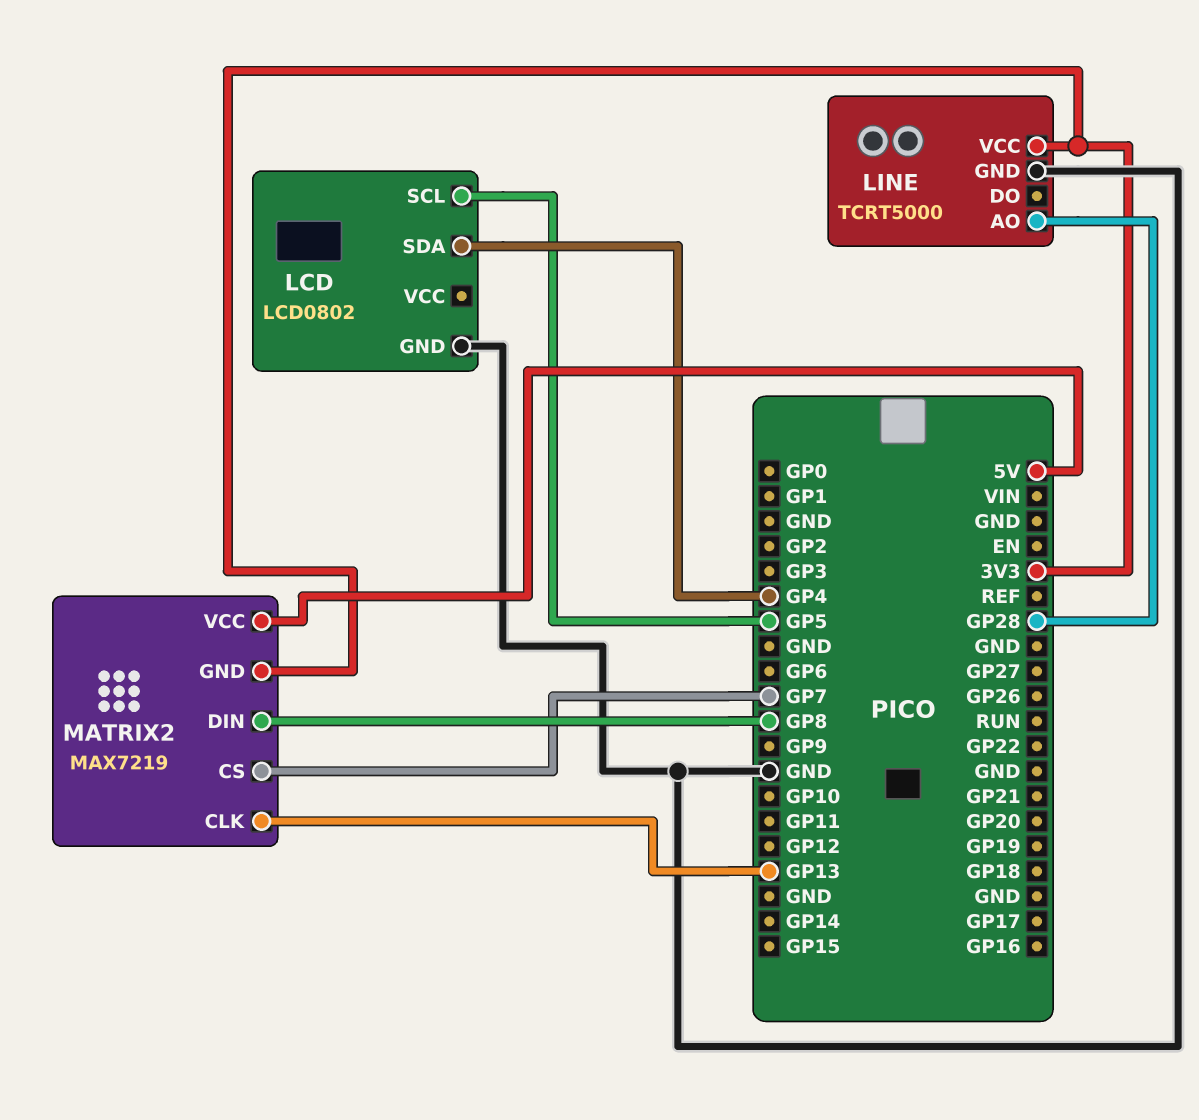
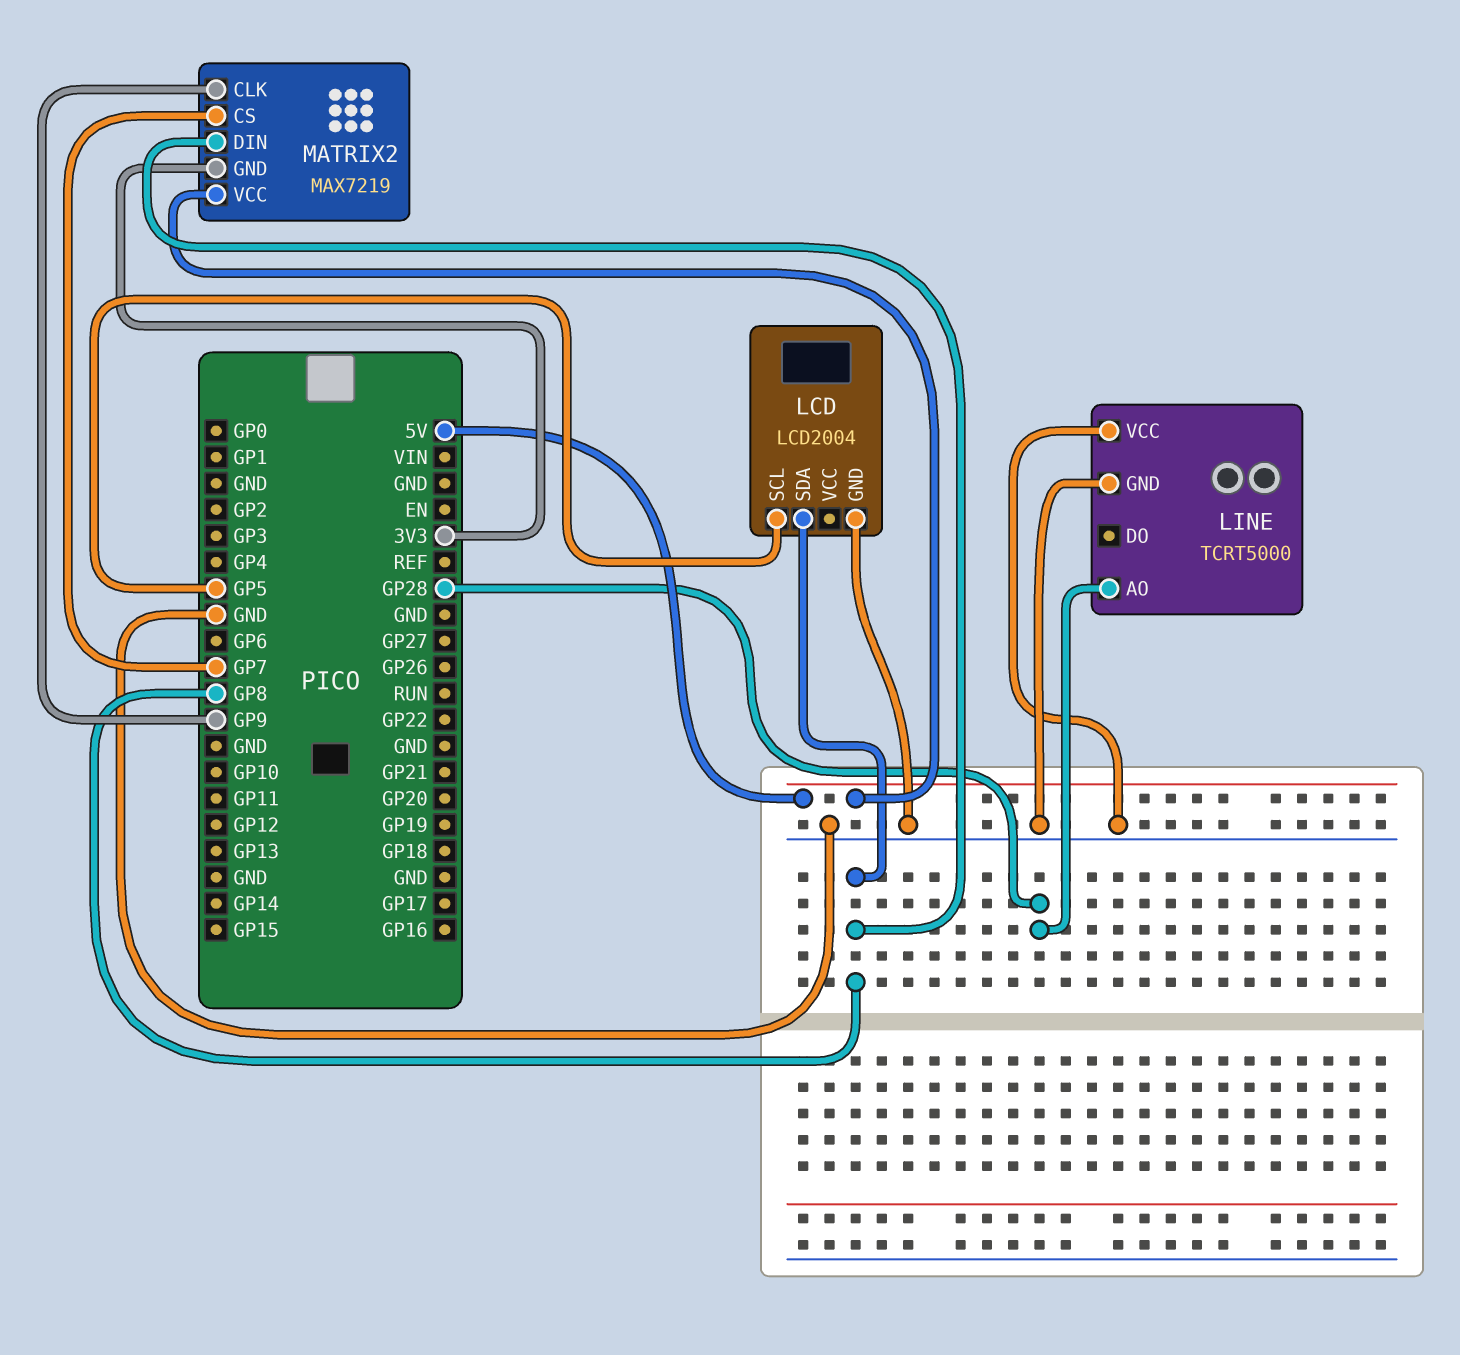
LCD: LCD0802 -> LCD2004
LCD pin SDA: GP4 -> GP8
LINE pin VCC: 3V3 -> GND
MATRIX2 pin CLK: GP13 -> GP9

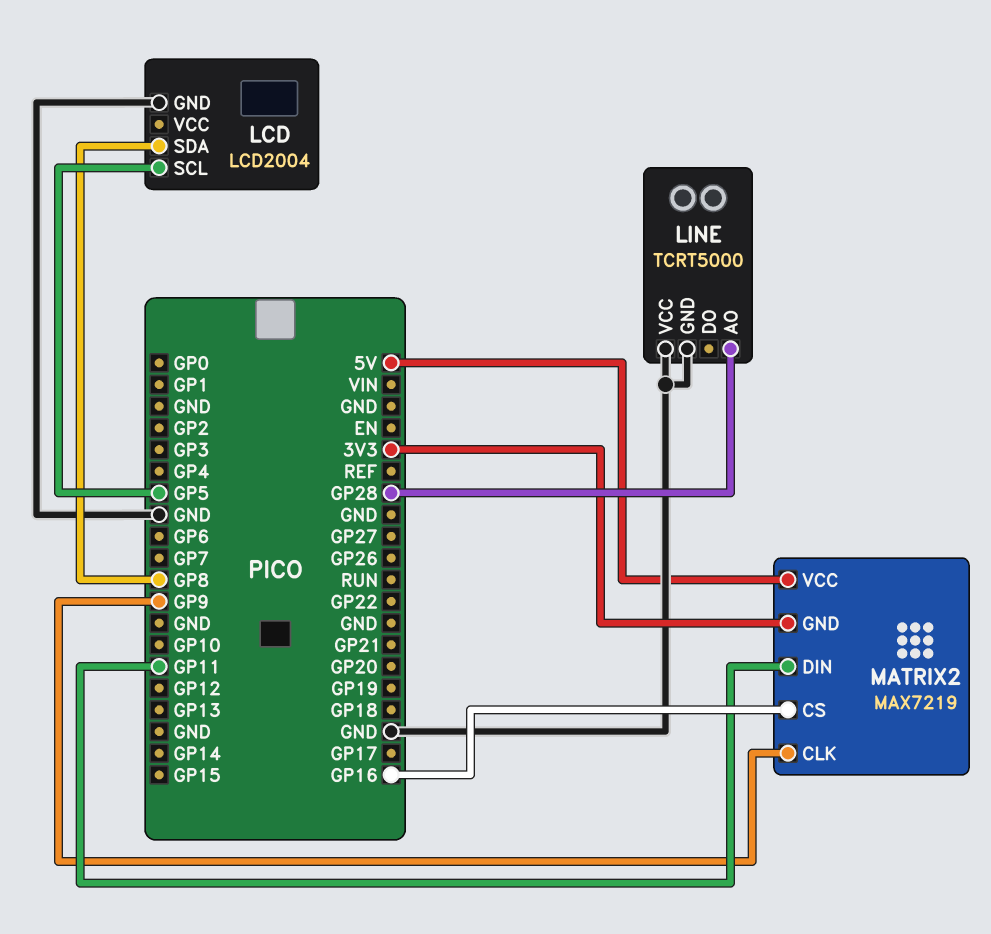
MATRIX2 pin CS: GP7 -> GP16
MATRIX2 pin DIN: GP8 -> GP11

